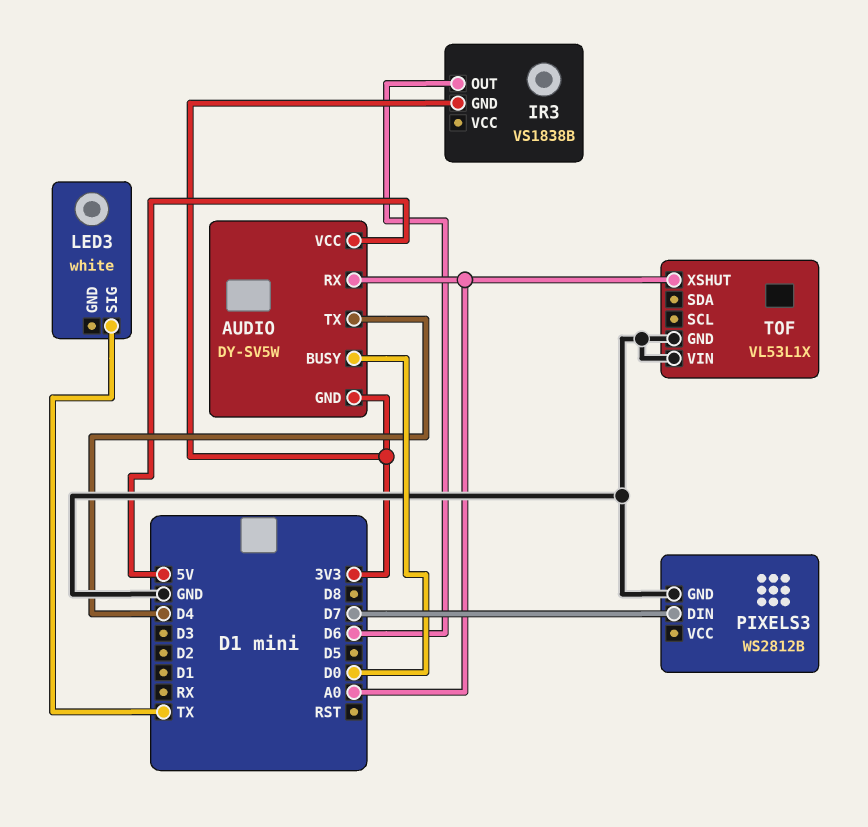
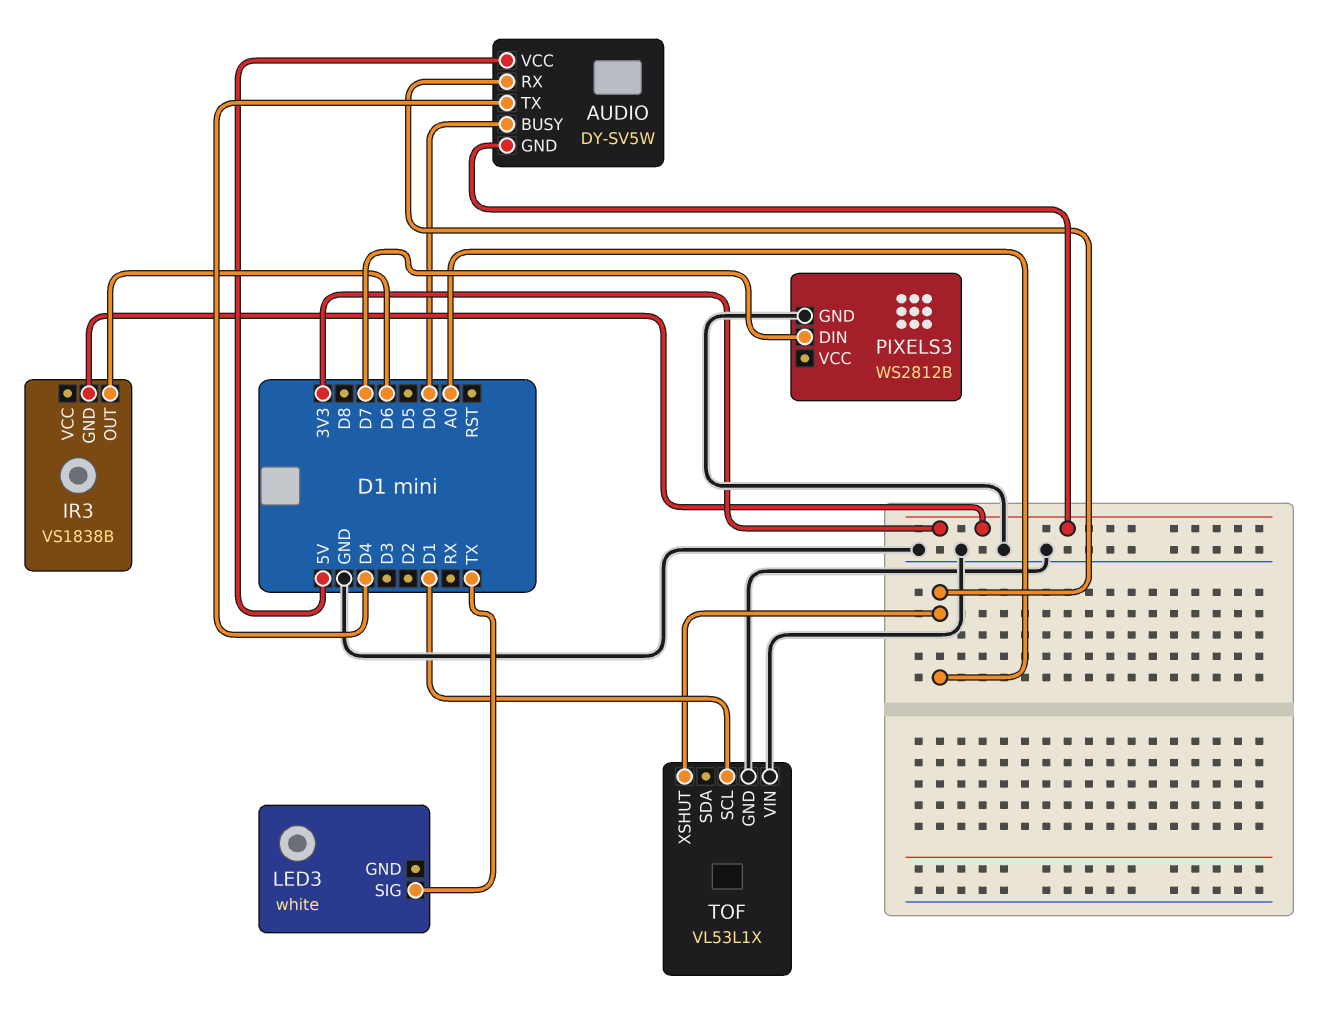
TOF pin SCL: none -> D1

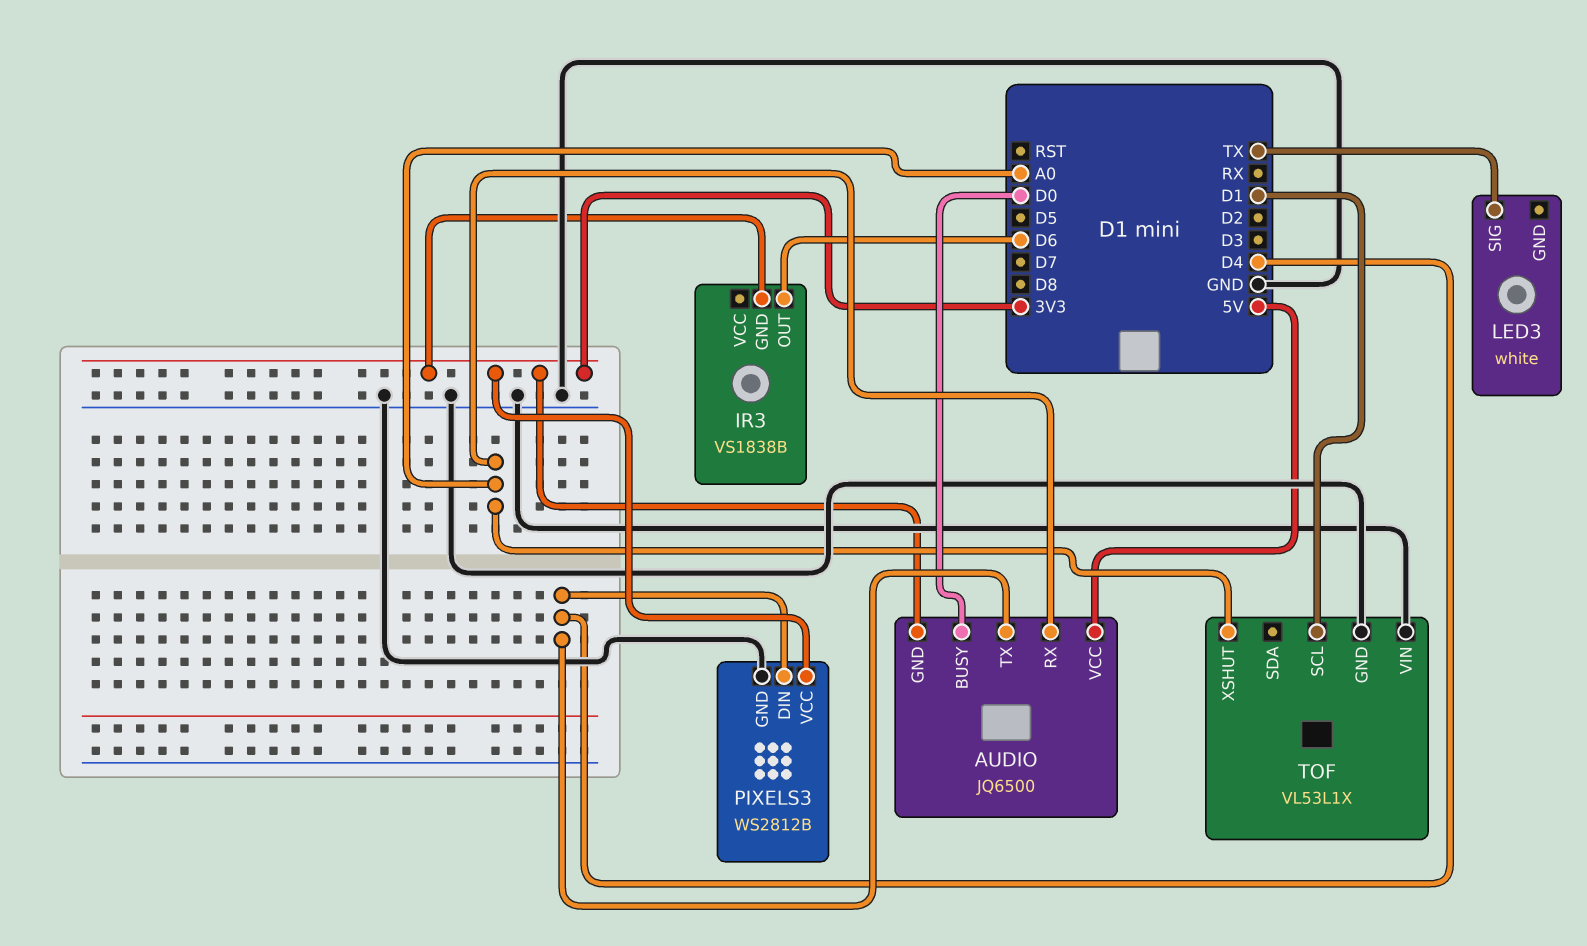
AUDIO: DY-SV5W -> JQ6500
PIXELS3 pin DIN: D7 -> D4
PIXELS3 pin VCC: none -> 3V3

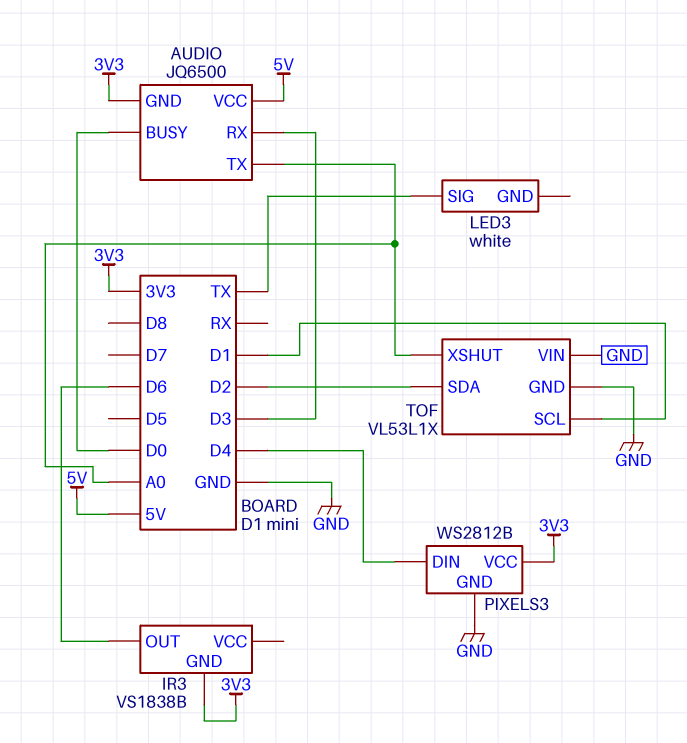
AUDIO pin RX: A0 -> D3
AUDIO pin TX: D4 -> A0
TOF pin SDA: none -> D2

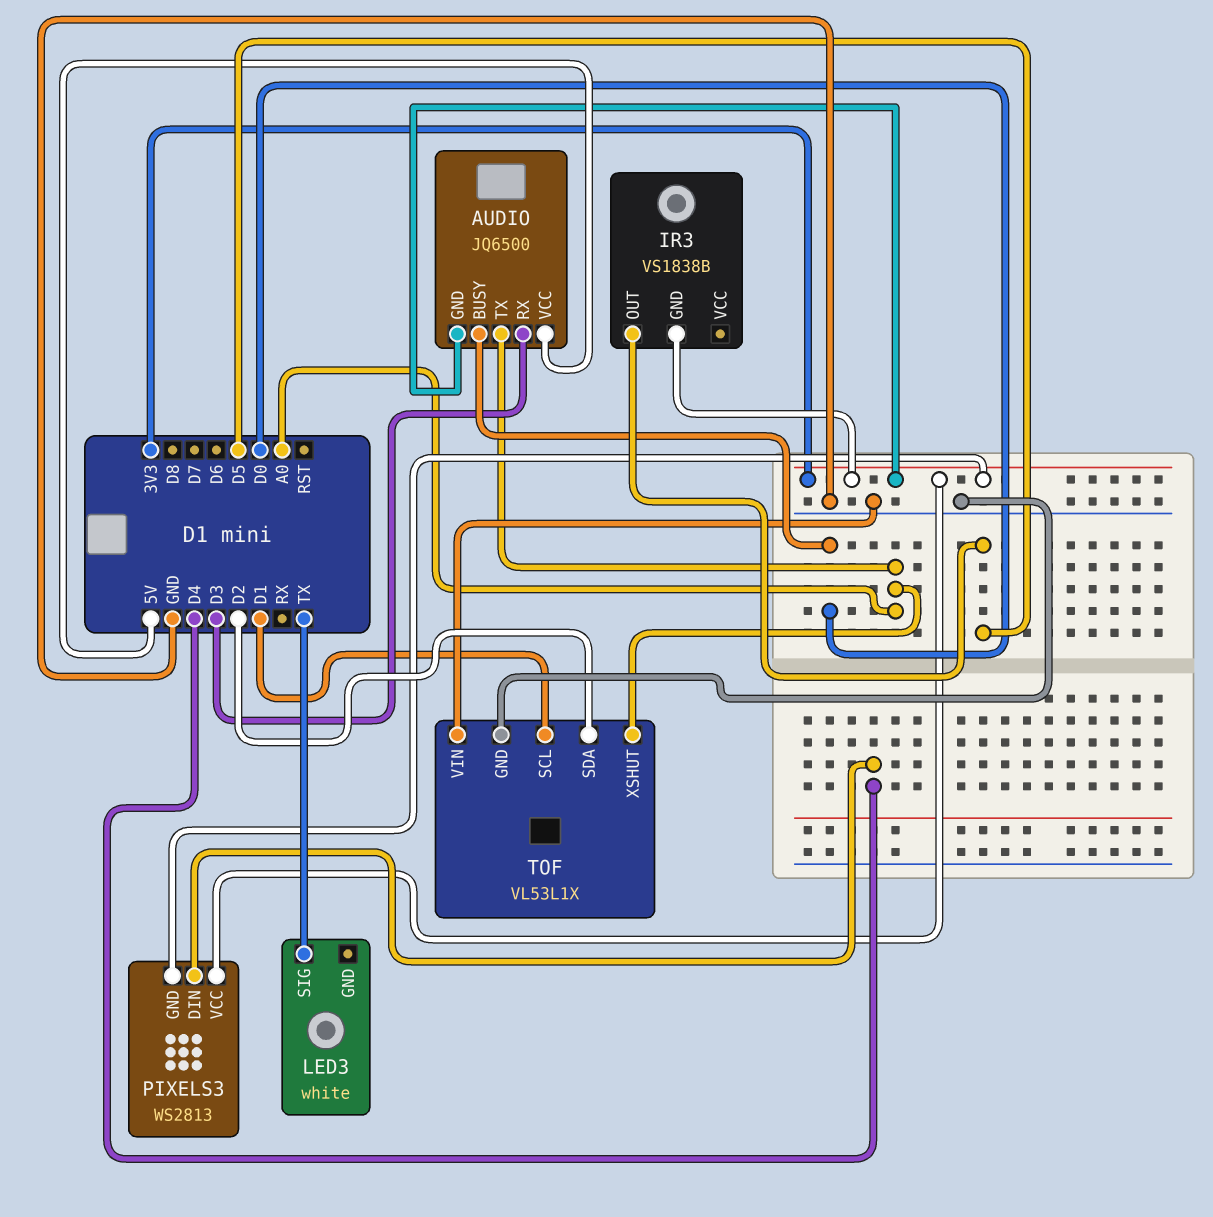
IR3 pin OUT: D6 -> D5
PIXELS3: WS2812B -> WS2813
PIXELS3 pin GND: GND -> 3V3

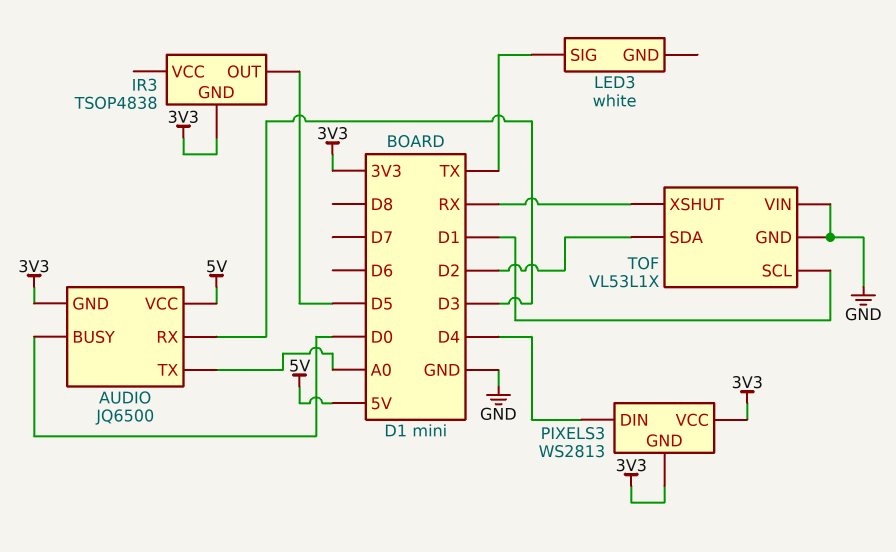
IR3: VS1838B -> TSOP4838
TOF pin XSHUT: A0 -> RX

